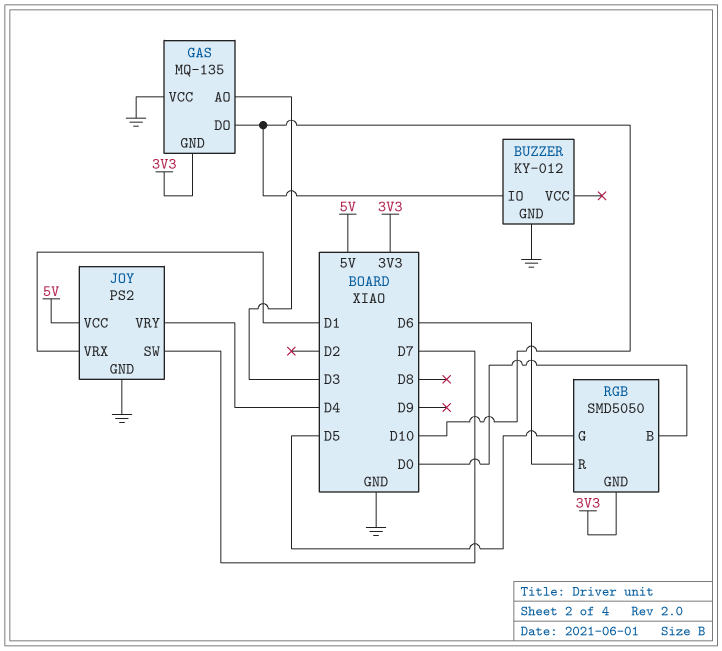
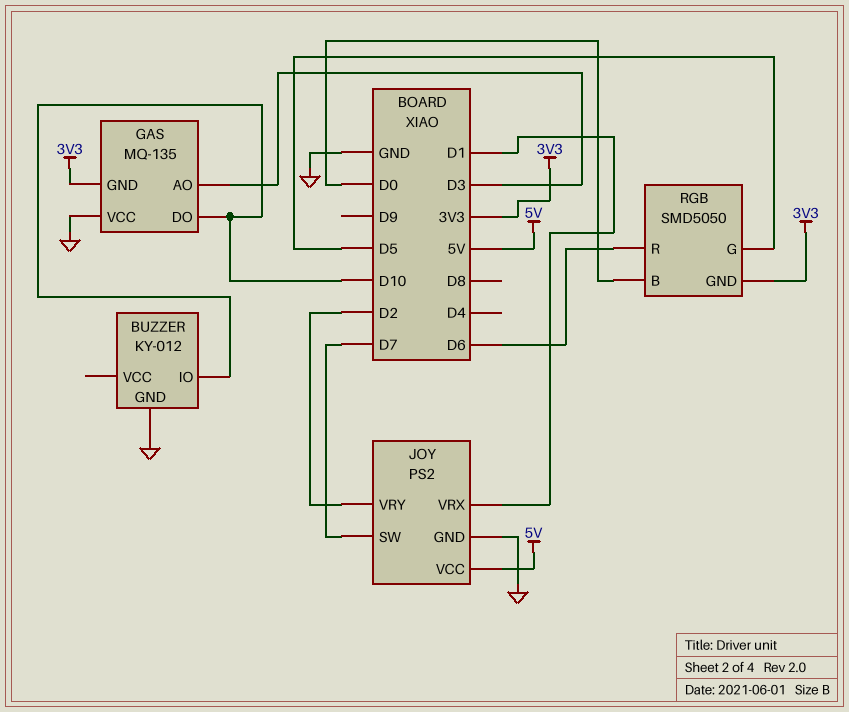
JOY pin VRY: D4 -> D2

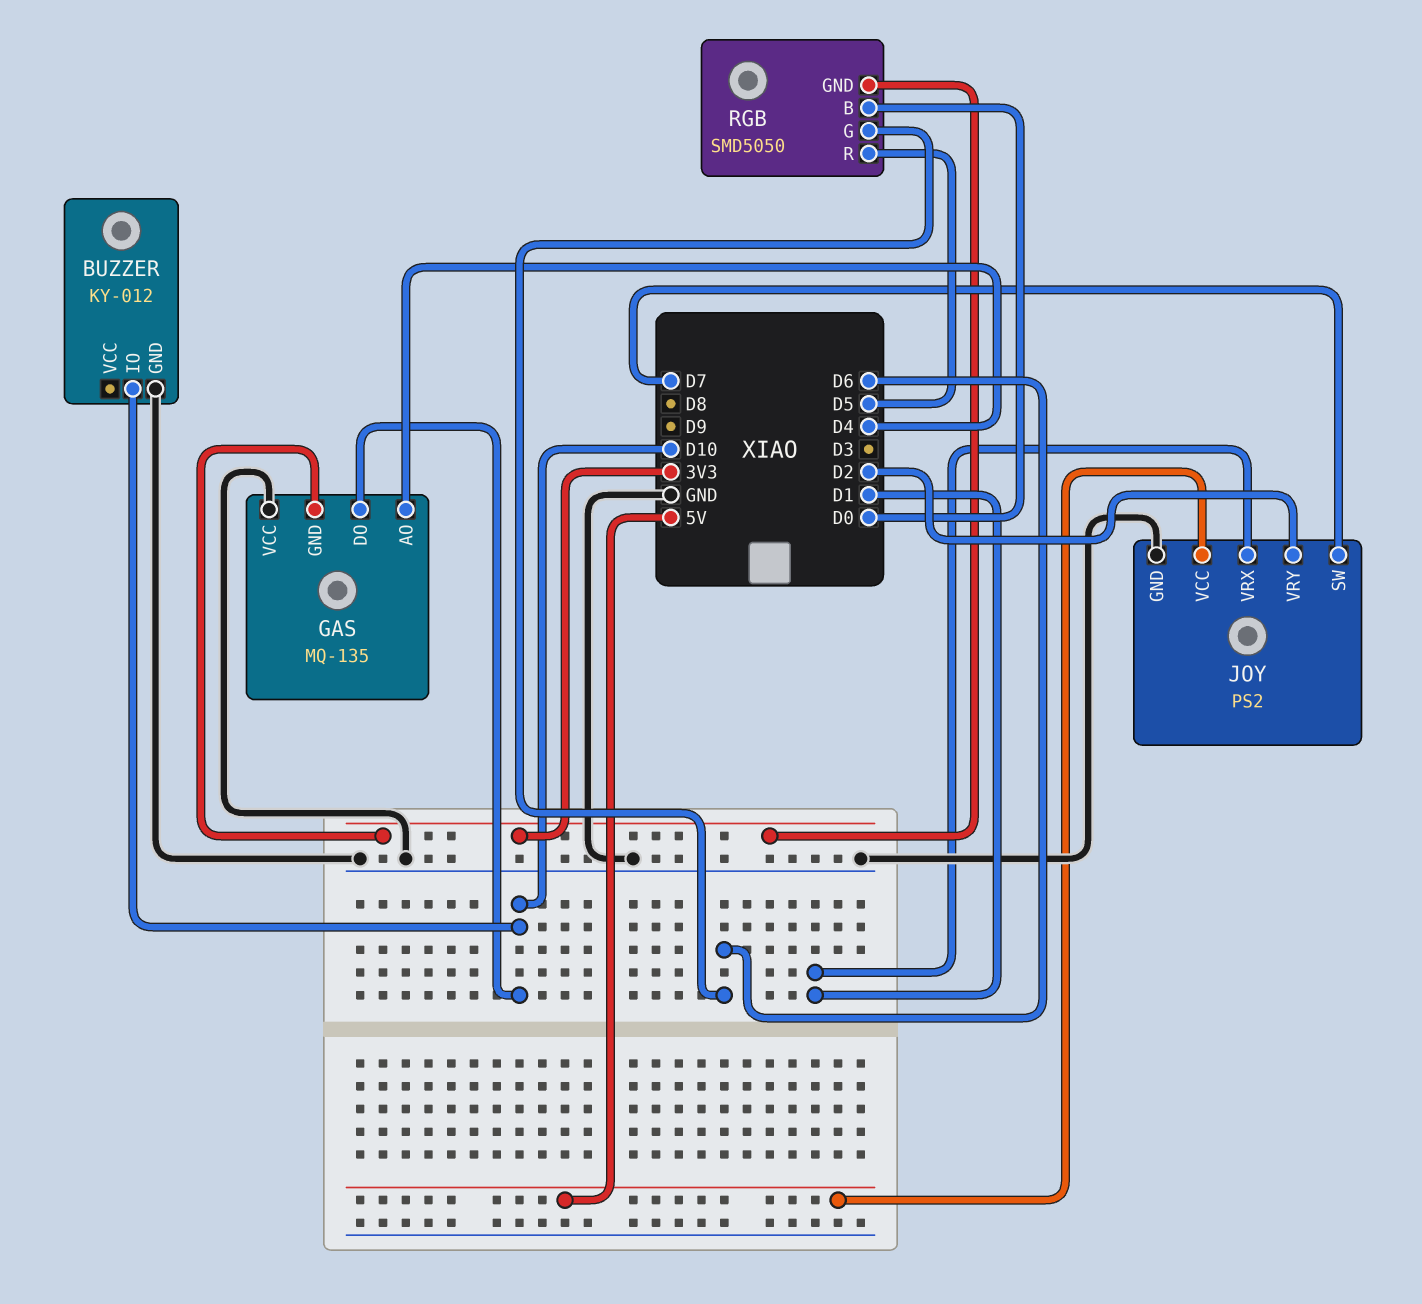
GAS pin AO: D3 -> D4
RGB pin G: D5 -> D6
RGB pin R: D6 -> D5

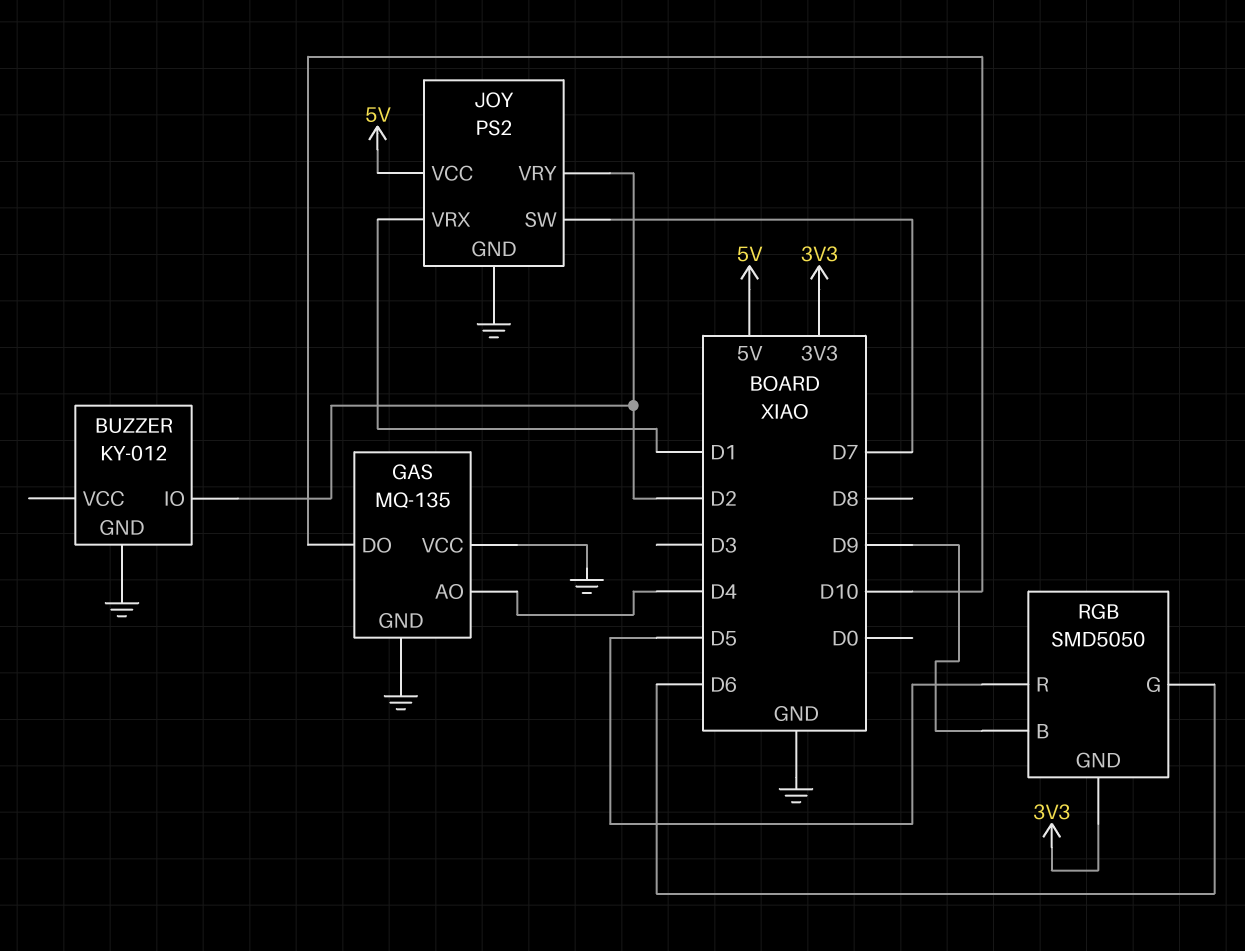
BUZZER pin IO: D10 -> D2
GAS pin GND: 3V3 -> GND
RGB pin B: D0 -> D9

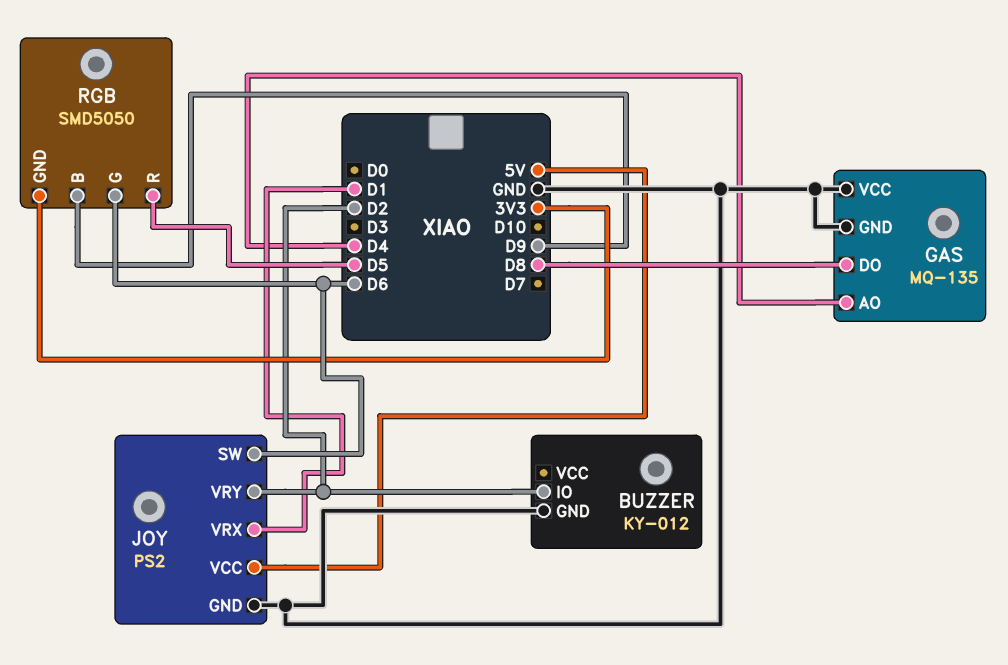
GAS pin DO: D10 -> D8
JOY pin SW: D7 -> D6

